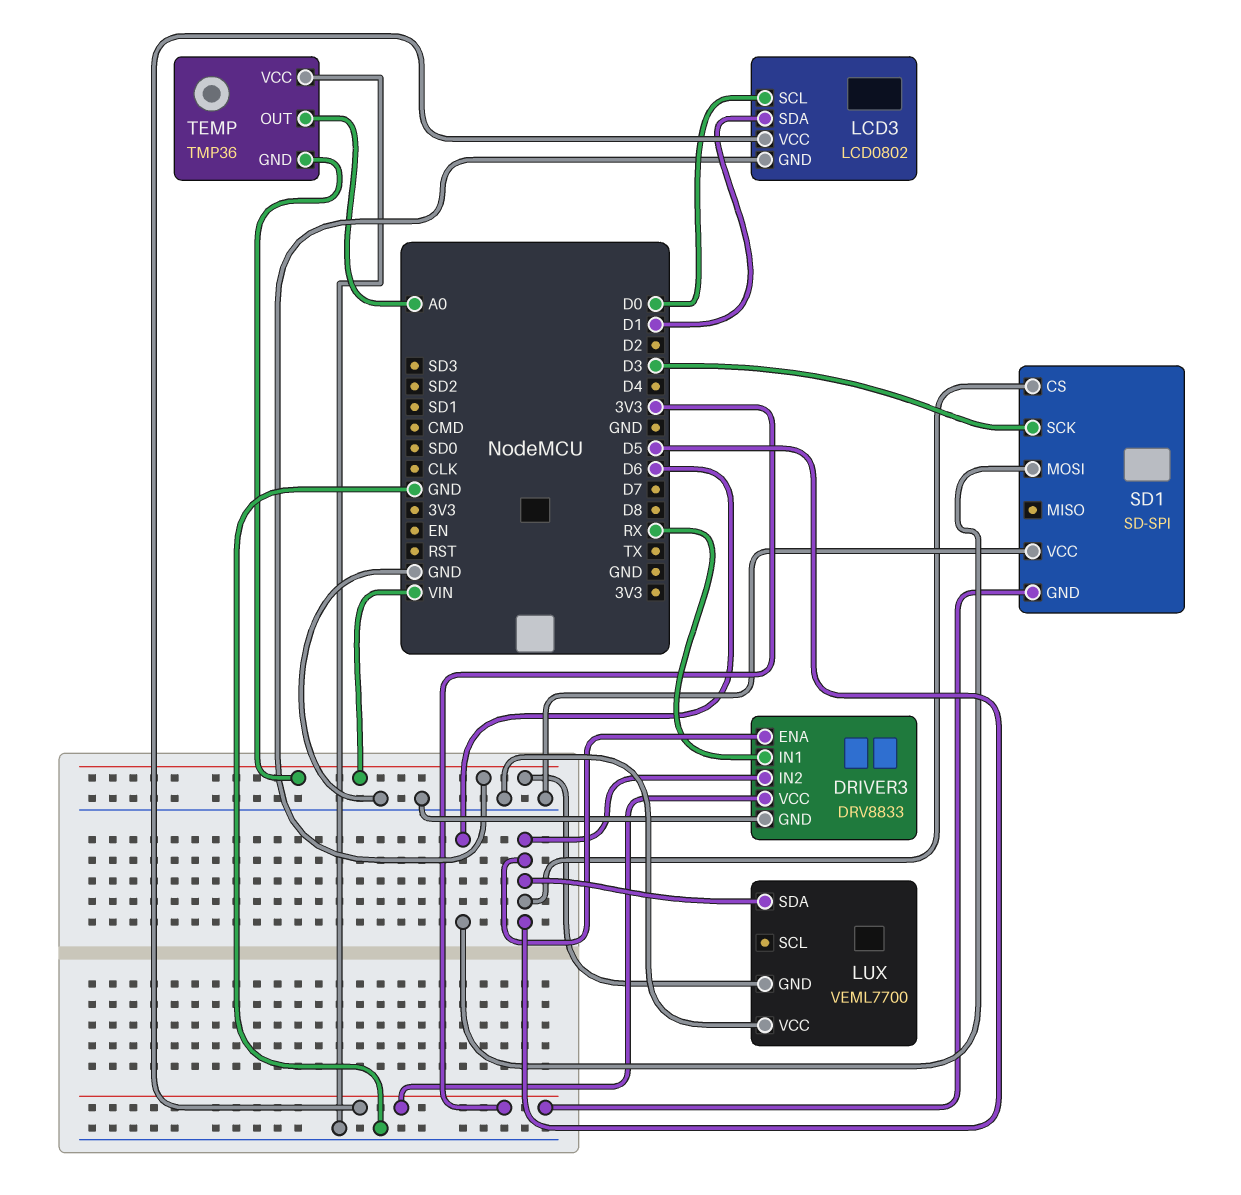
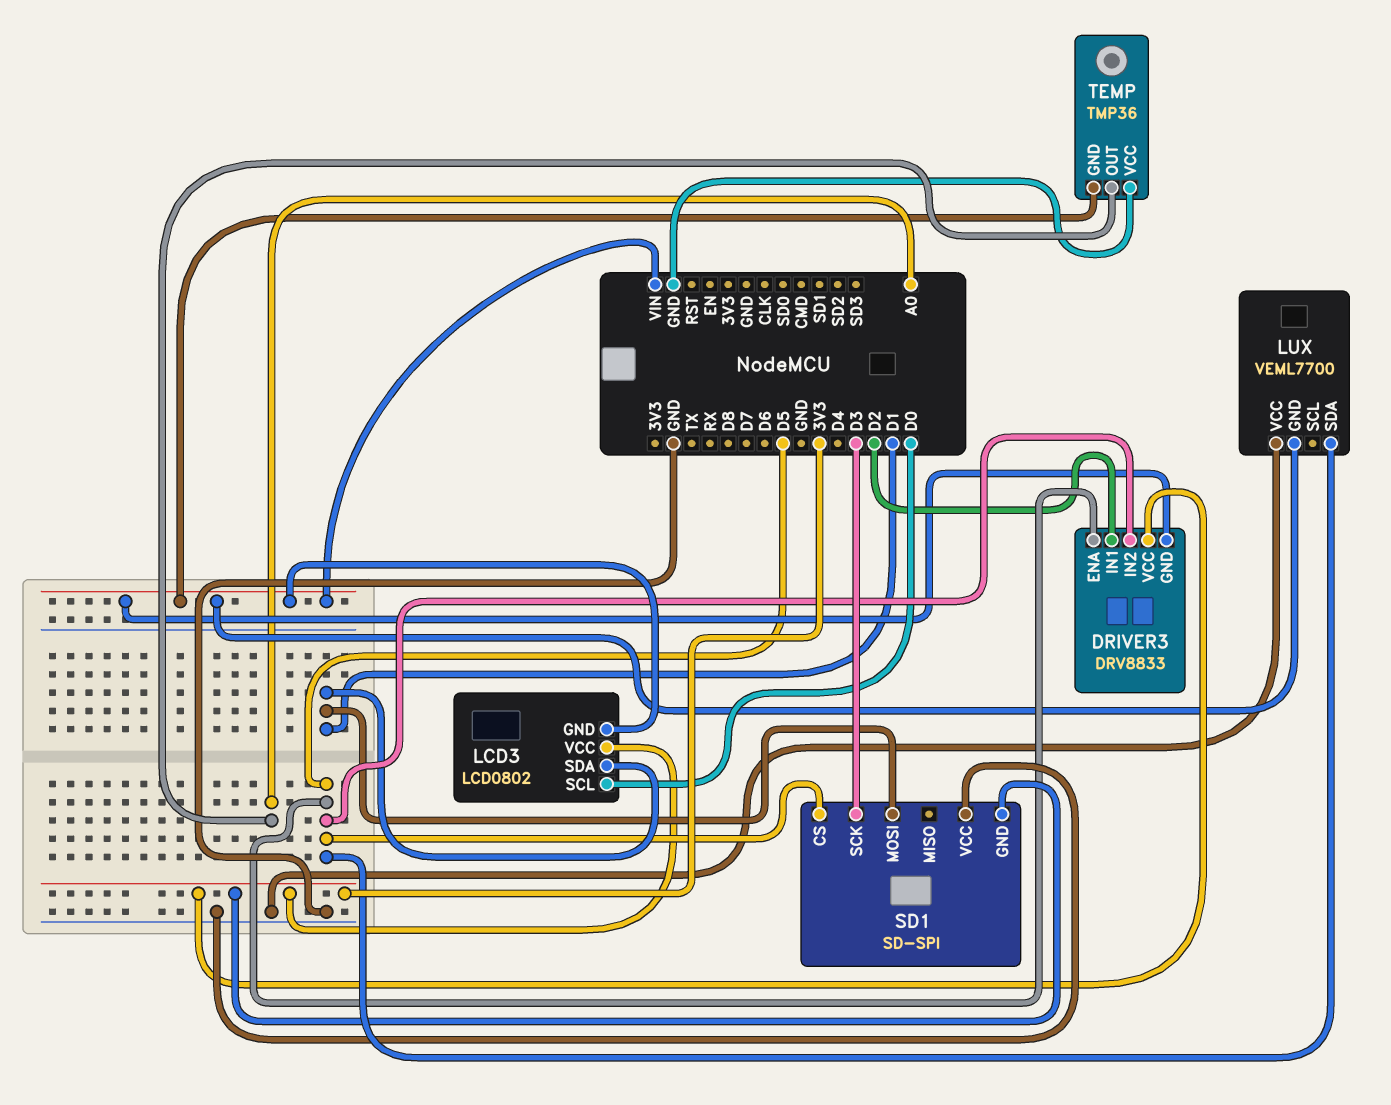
DRIVER3 pin GND: GND -> VIN
DRIVER3 pin IN1: RX -> D2
SD1 pin MOSI: D6 -> D1

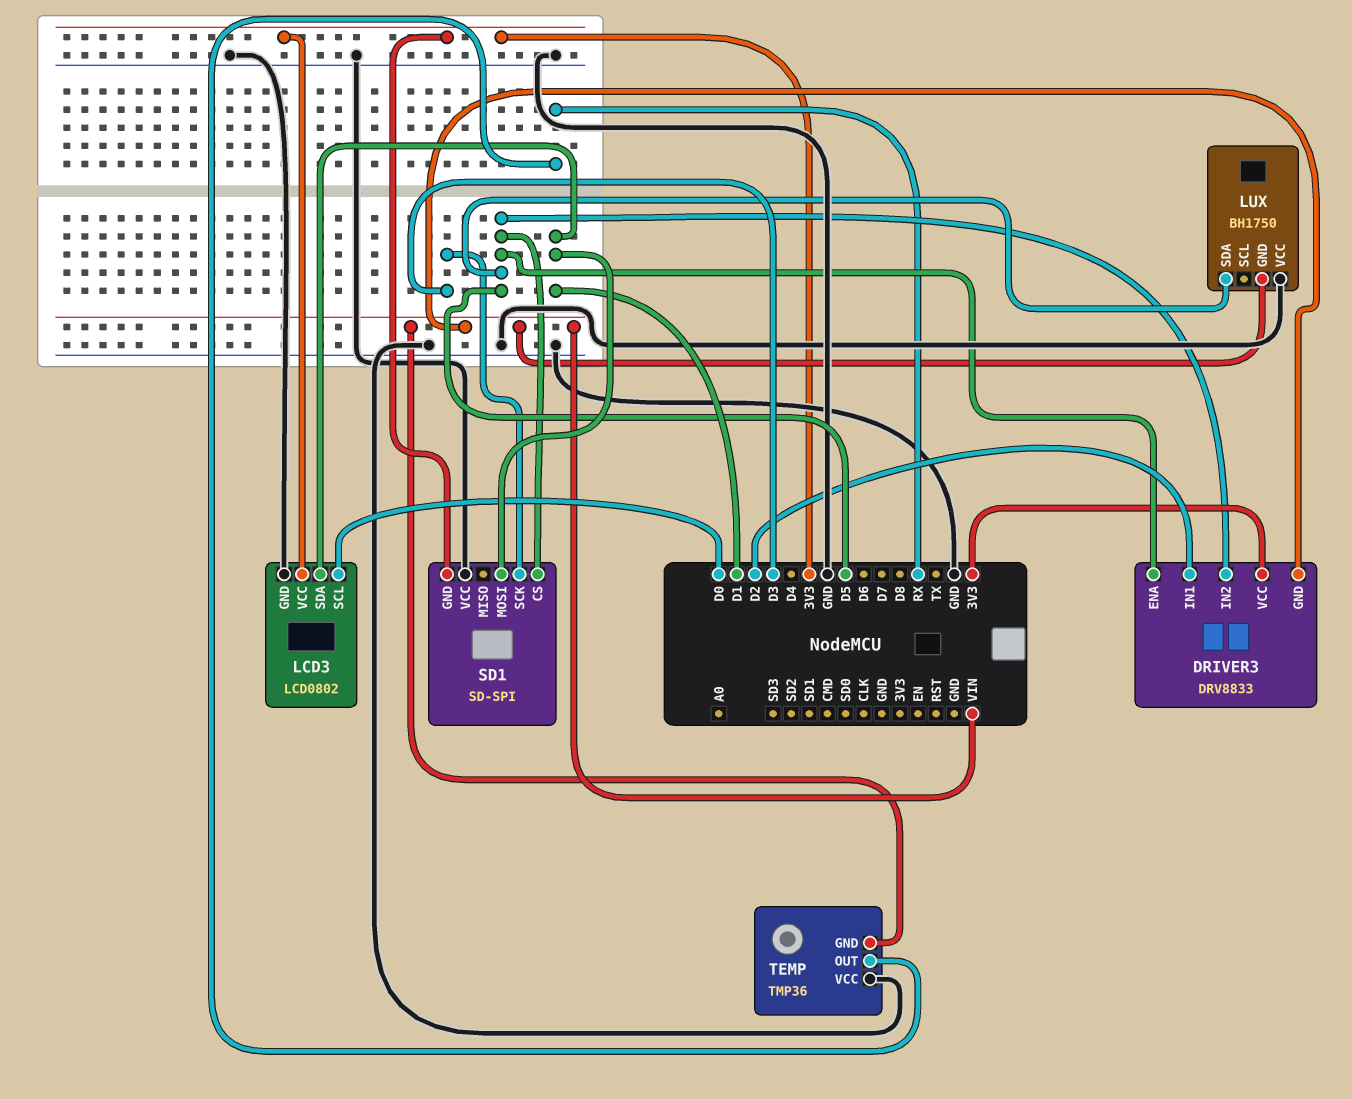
LCD3 pin GND: VIN -> GND
LUX: VEML7700 -> BH1750
TEMP pin OUT: A0 -> RX

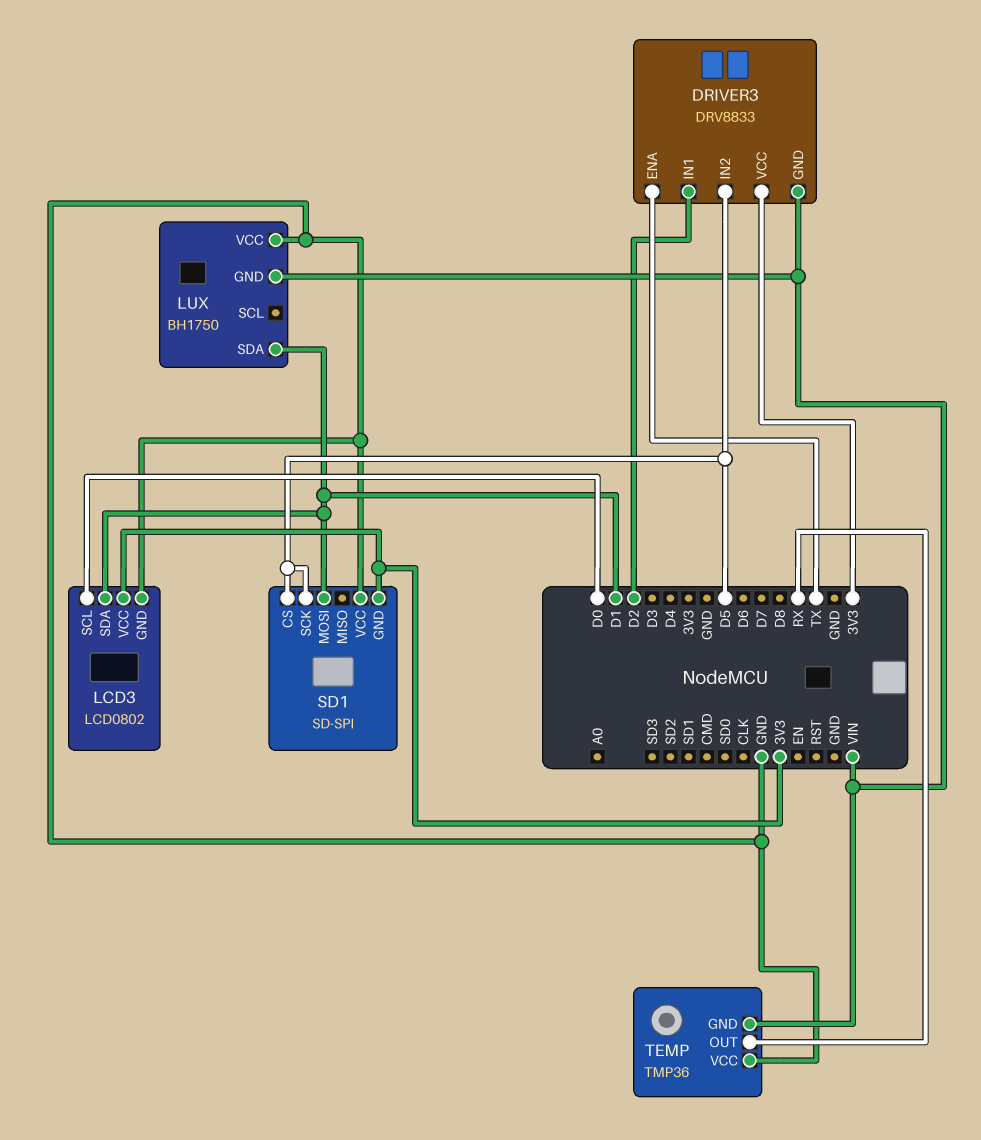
DRIVER3 pin ENA: D5 -> TX
LUX pin SDA: D5 -> D1
SD1 pin SCK: D3 -> D5

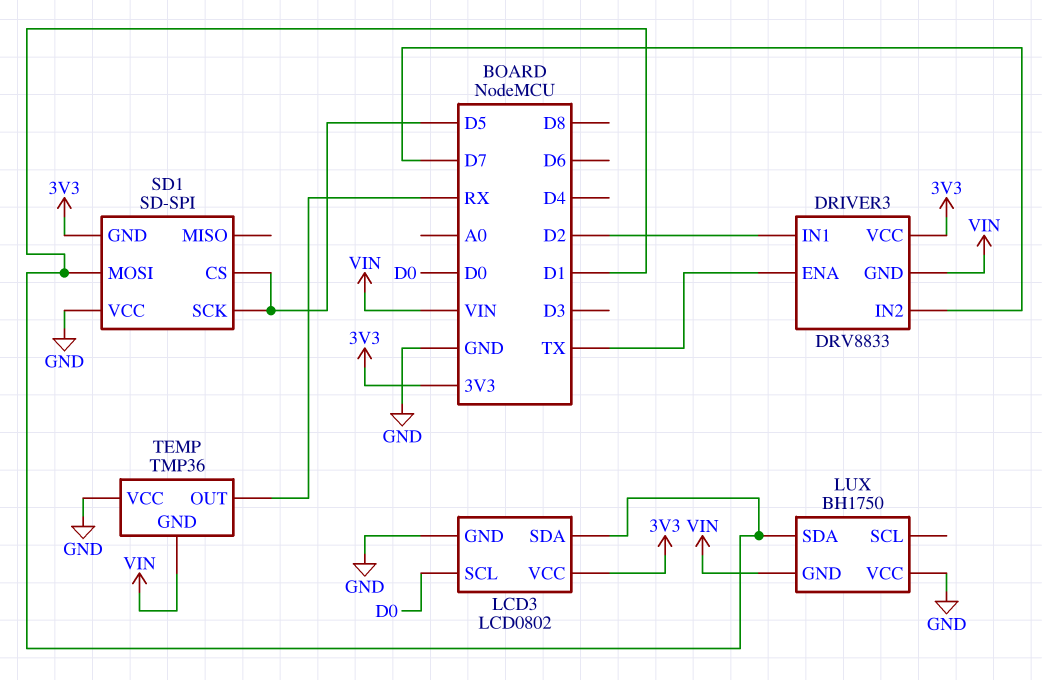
DRIVER3 pin IN2: D5 -> D7

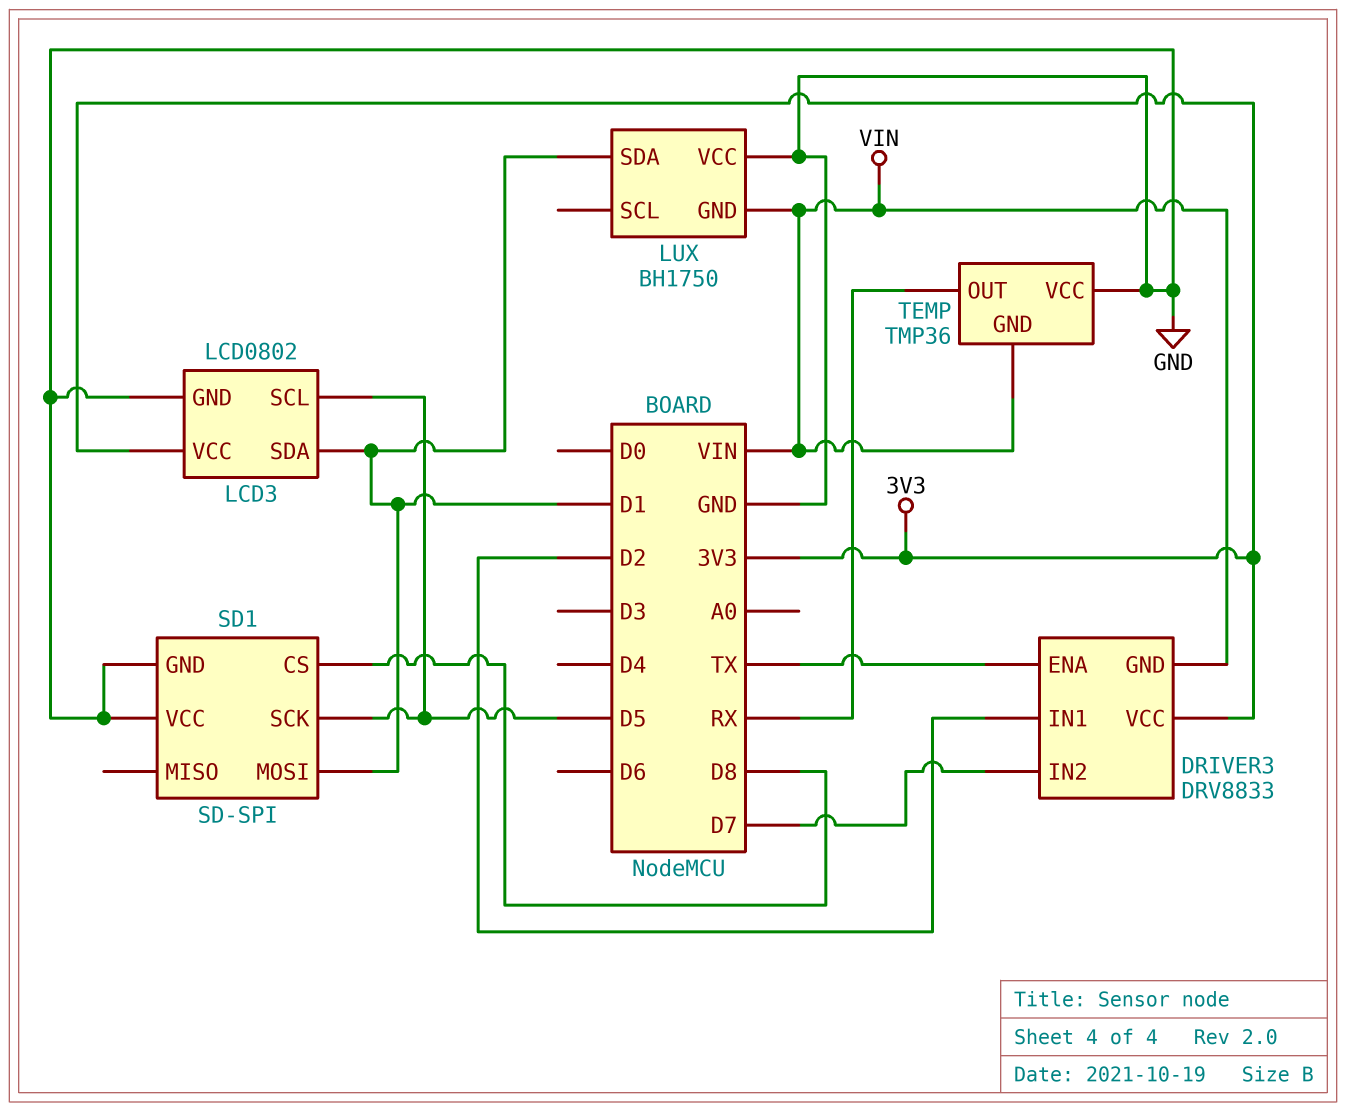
LCD3 pin SCL: D0 -> D5
SD1 pin CS: D5 -> D8
SD1 pin GND: 3V3 -> GND

